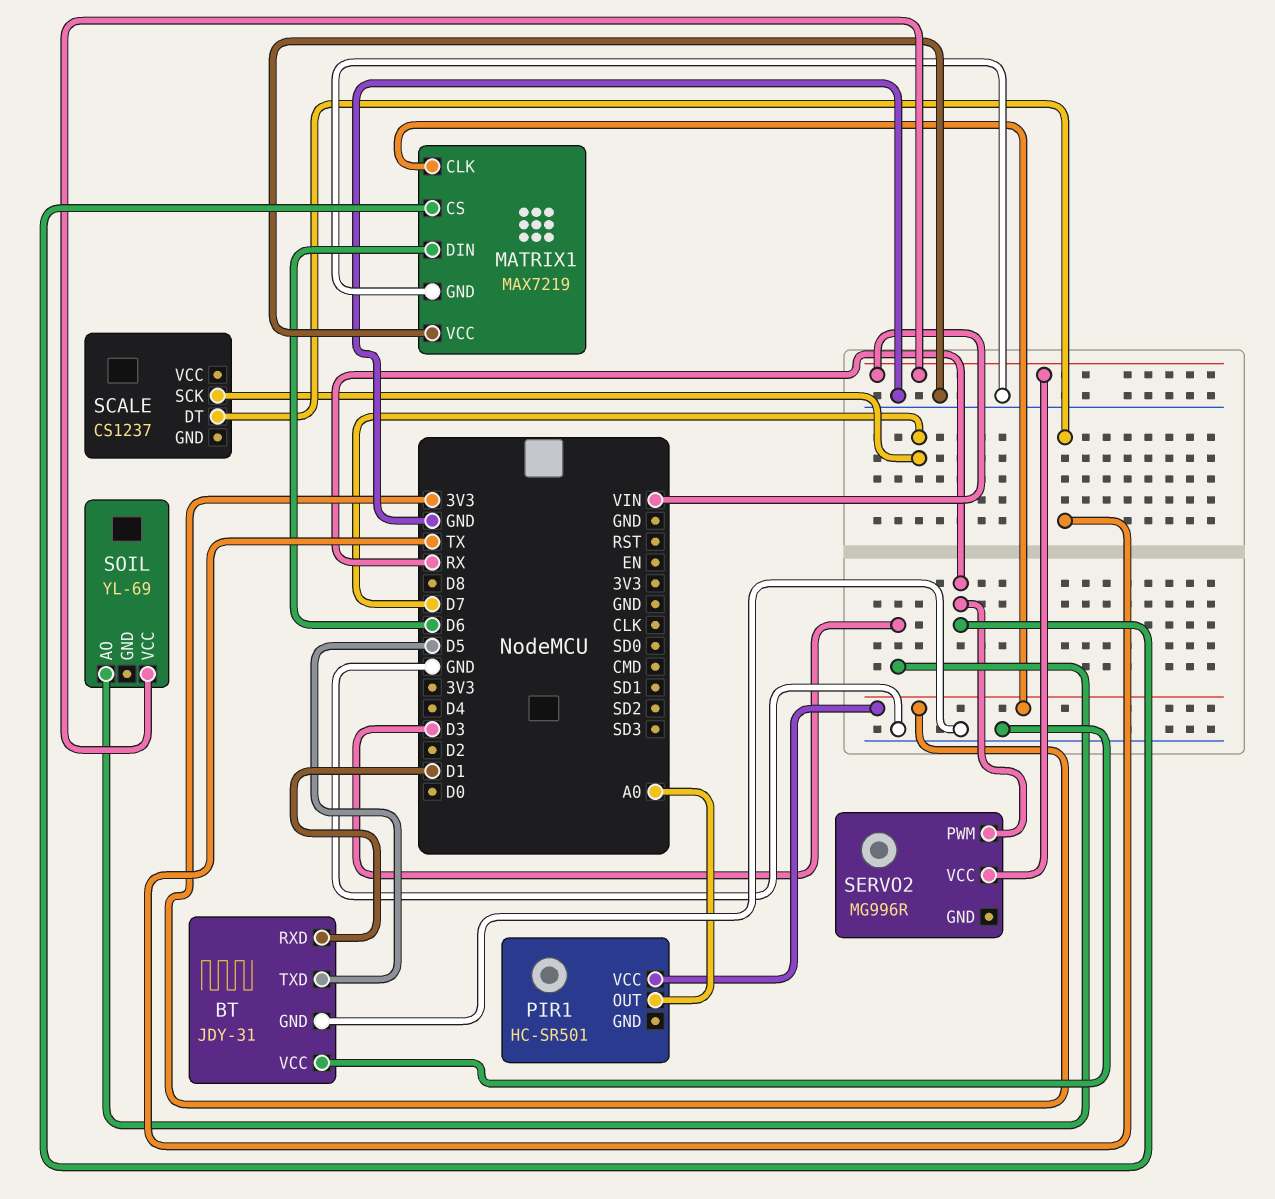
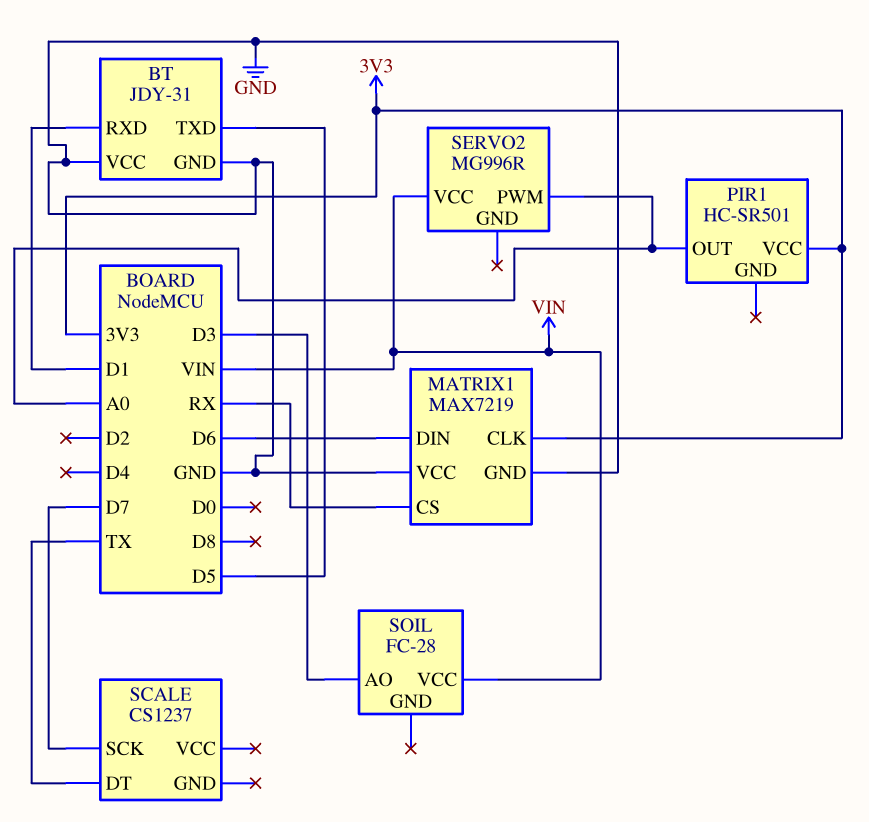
SERVO2 pin PWM: RX -> A0
SOIL: YL-69 -> FC-28

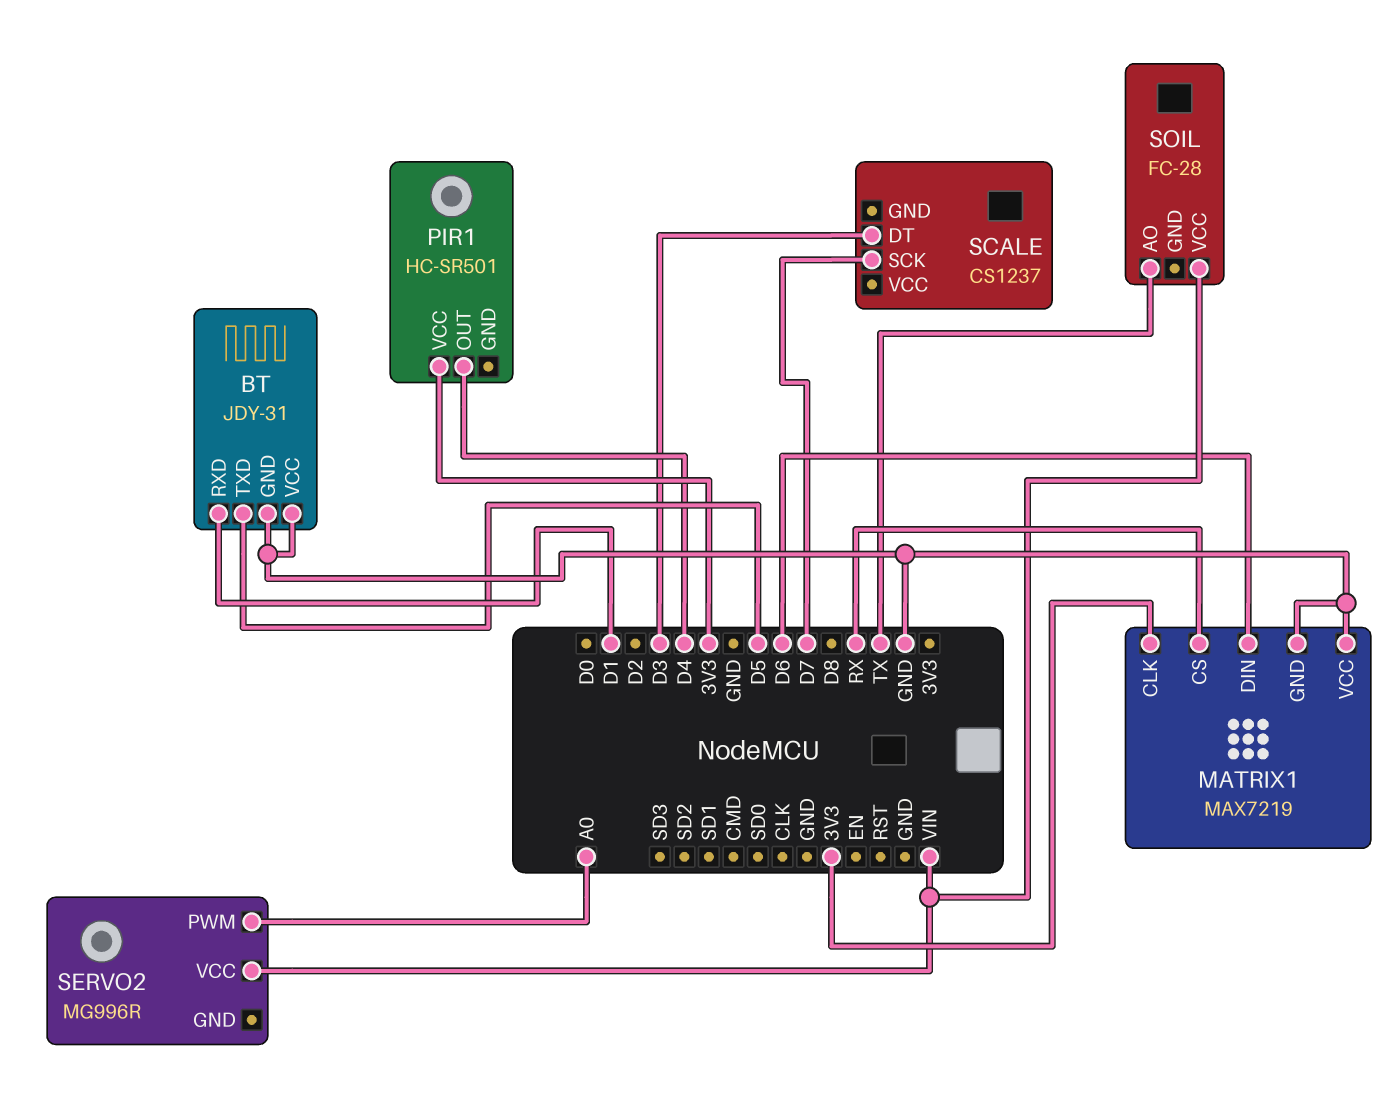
PIR1 pin OUT: A0 -> D4
SCALE pin DT: TX -> D3
SOIL pin AO: D3 -> TX

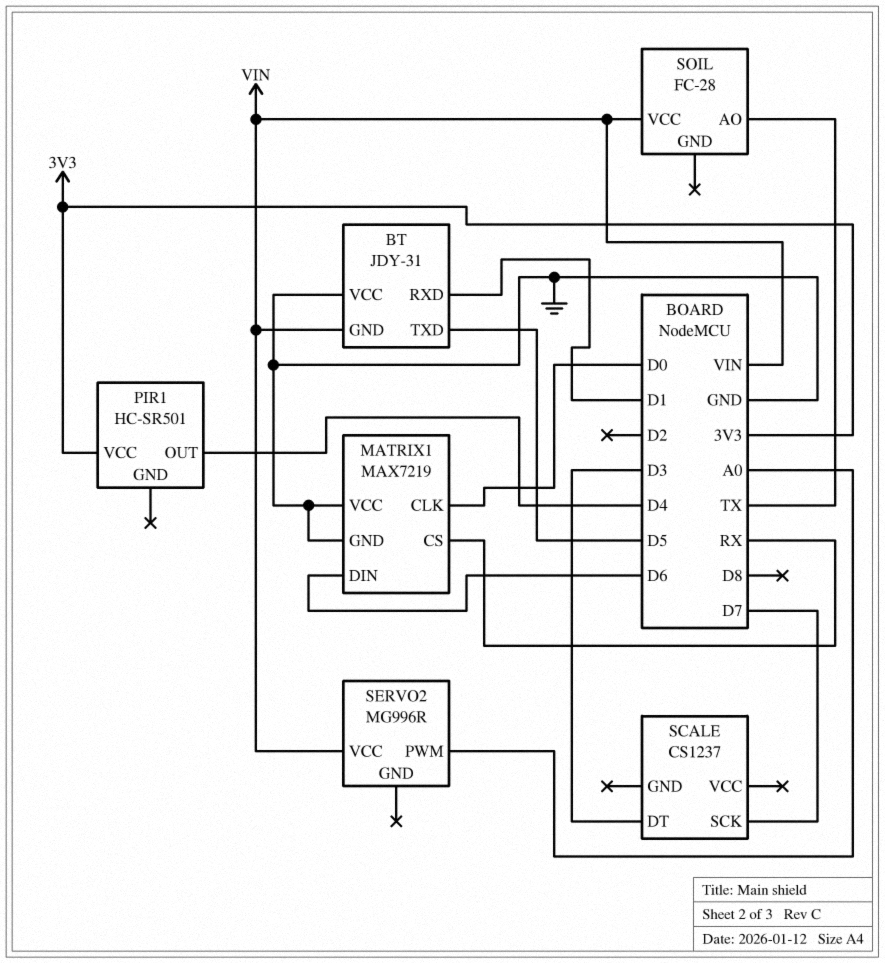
BT pin GND: GND -> VIN
MATRIX1 pin CLK: 3V3 -> D0

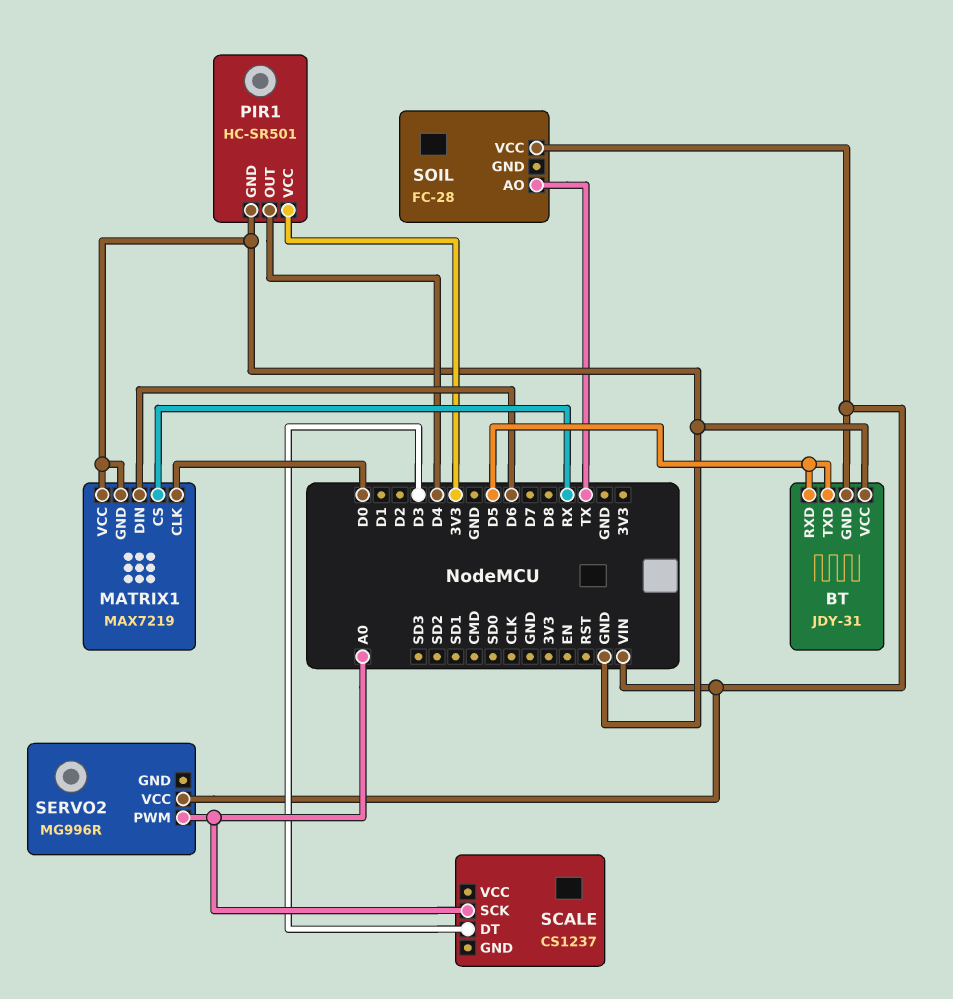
BT pin RXD: D1 -> D5
PIR1 pin GND: none -> GND
SCALE pin SCK: D7 -> A0

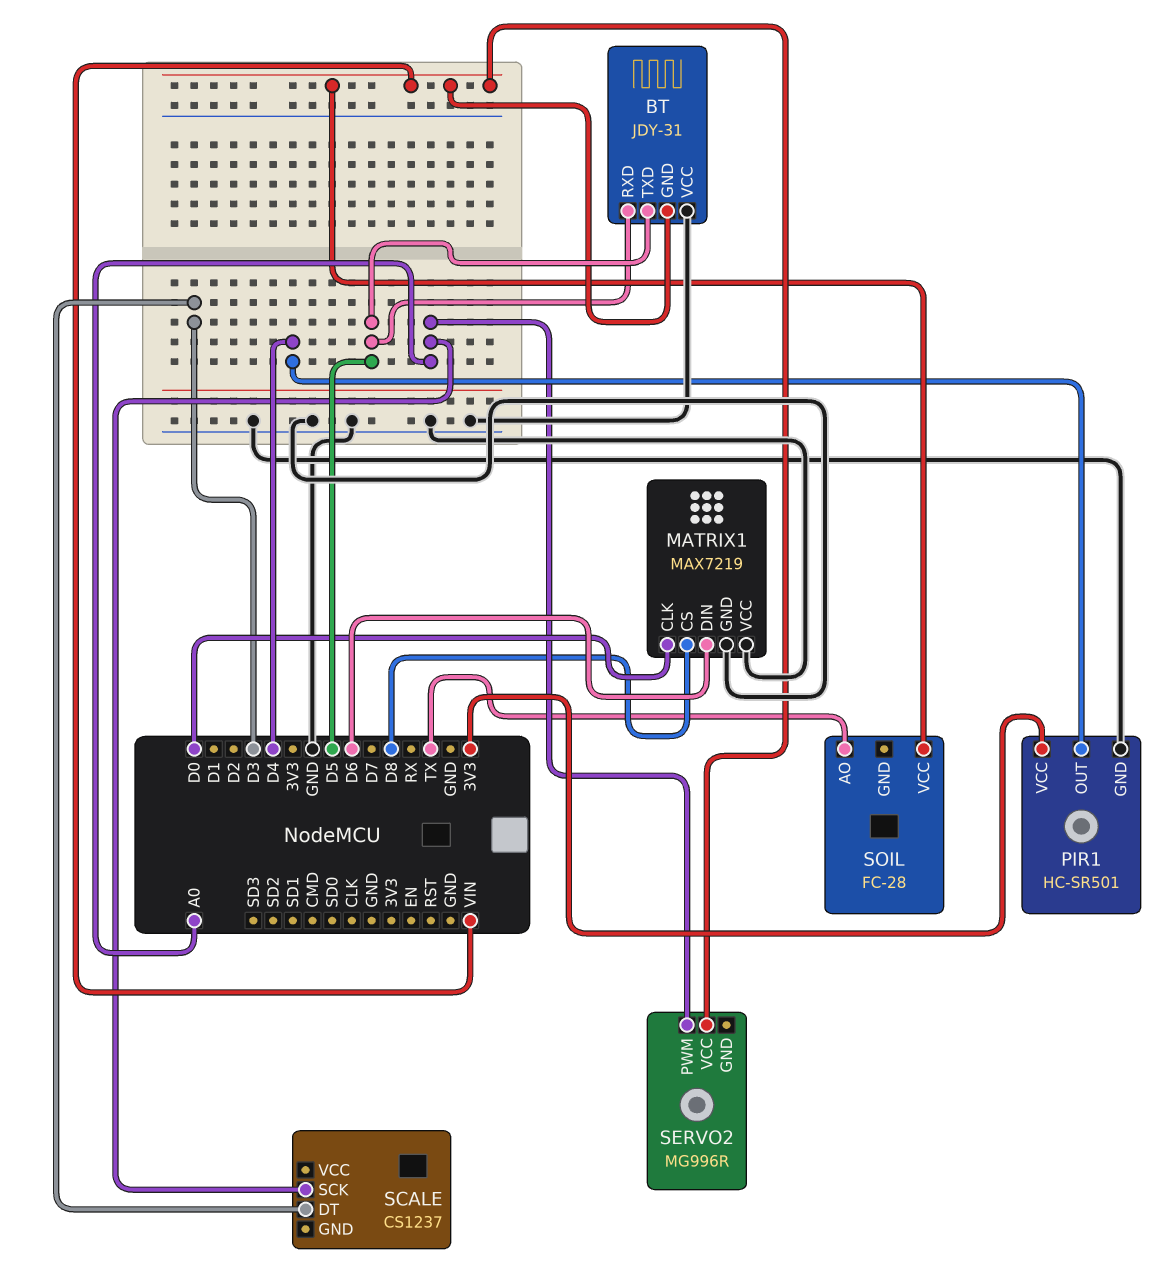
MATRIX1 pin CS: RX -> D8

